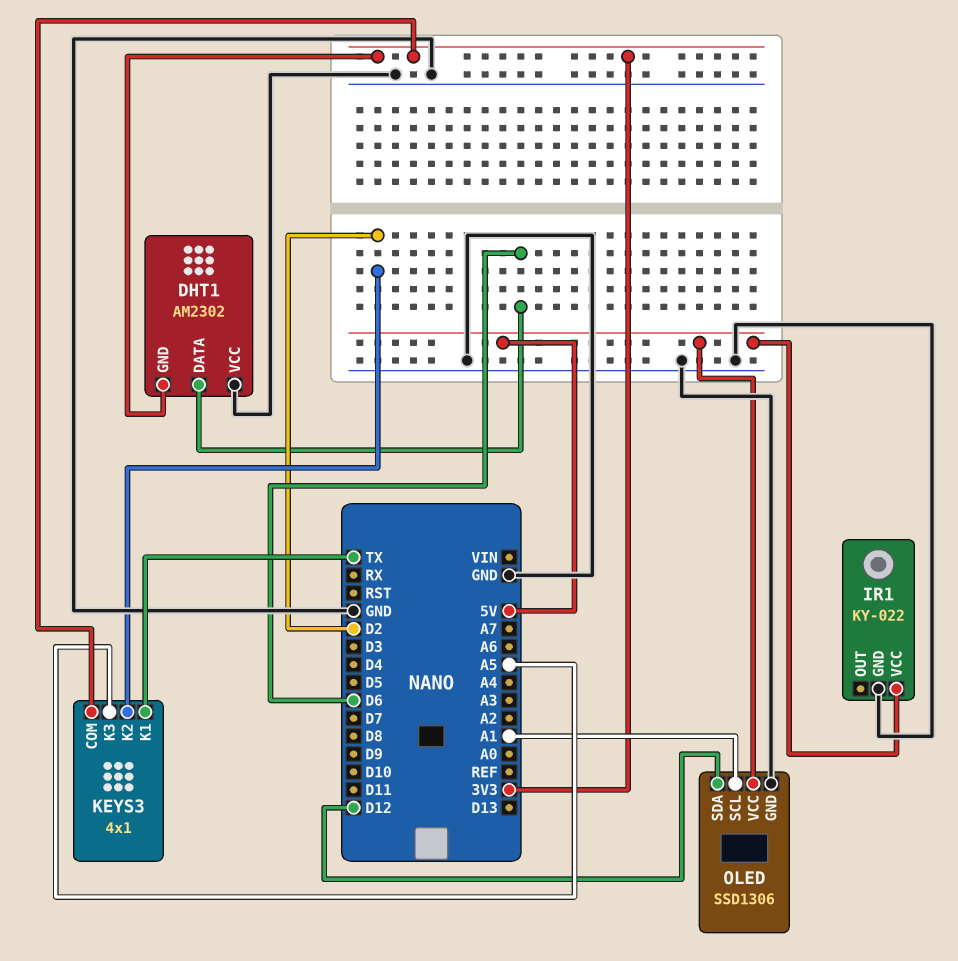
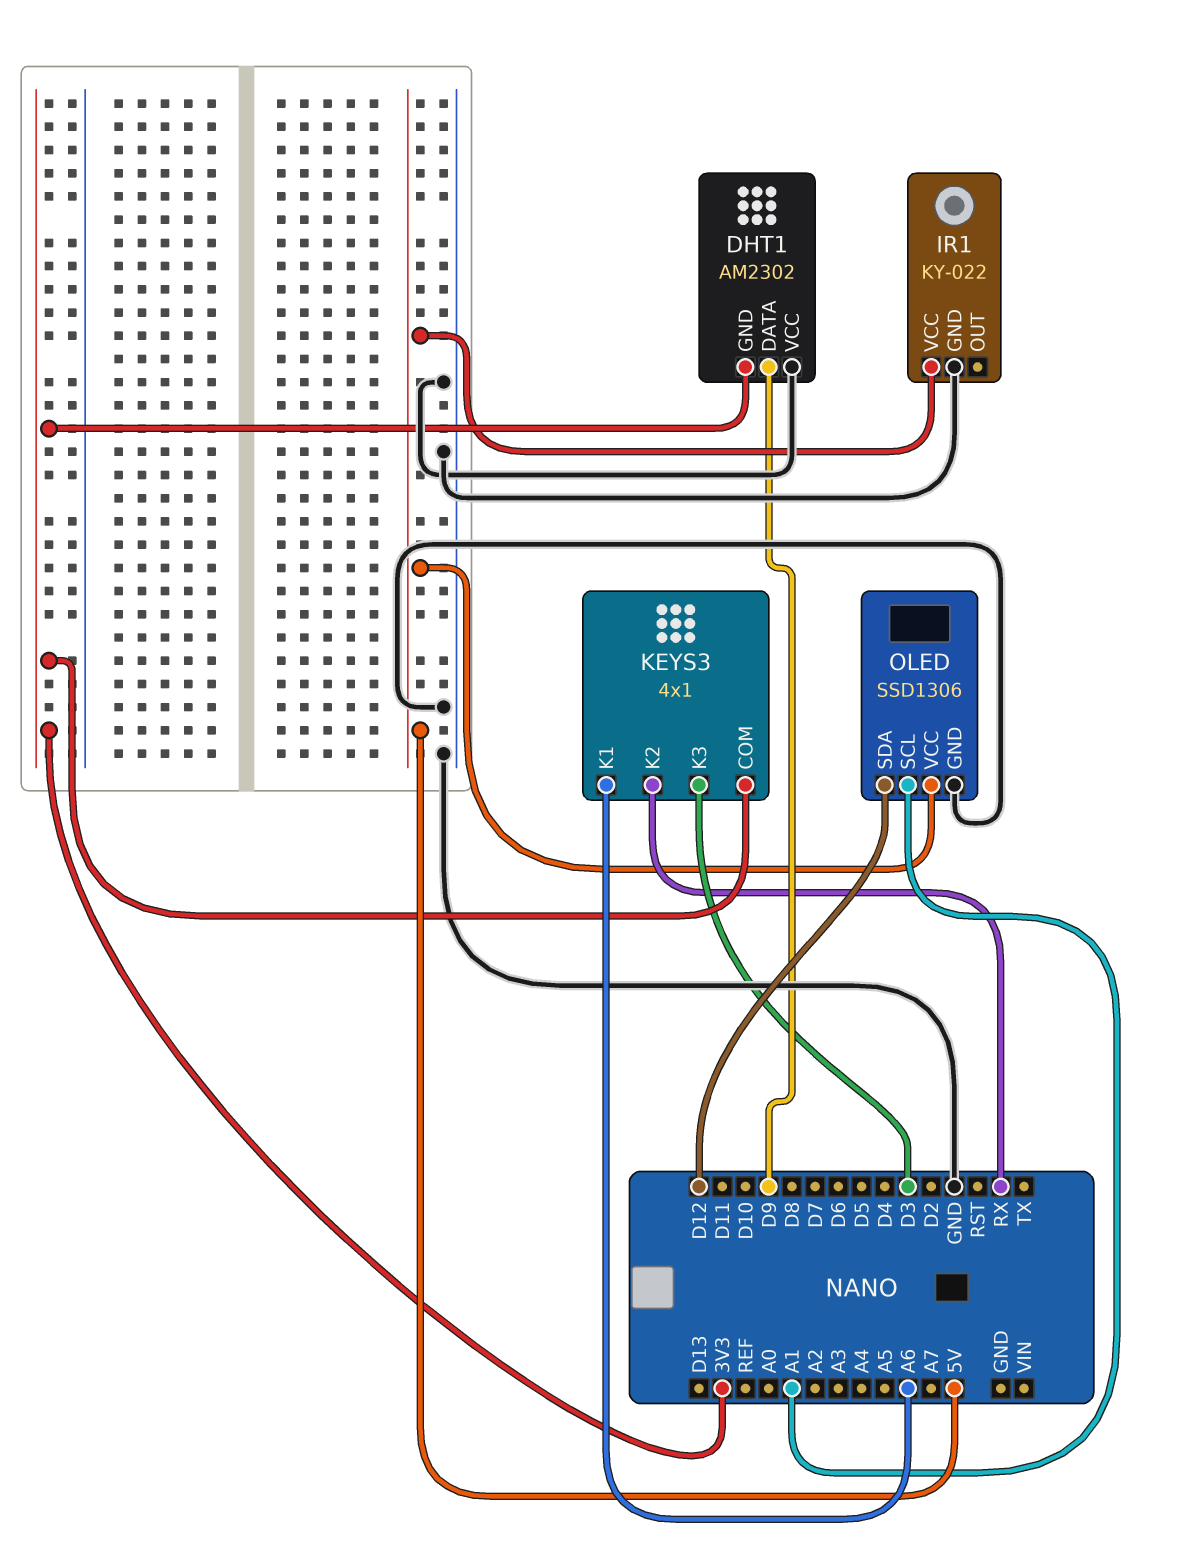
DHT1 pin DATA: D6 -> D9
KEYS3 pin K1: TX -> A6
KEYS3 pin K2: D2 -> RX
KEYS3 pin K3: A5 -> D3

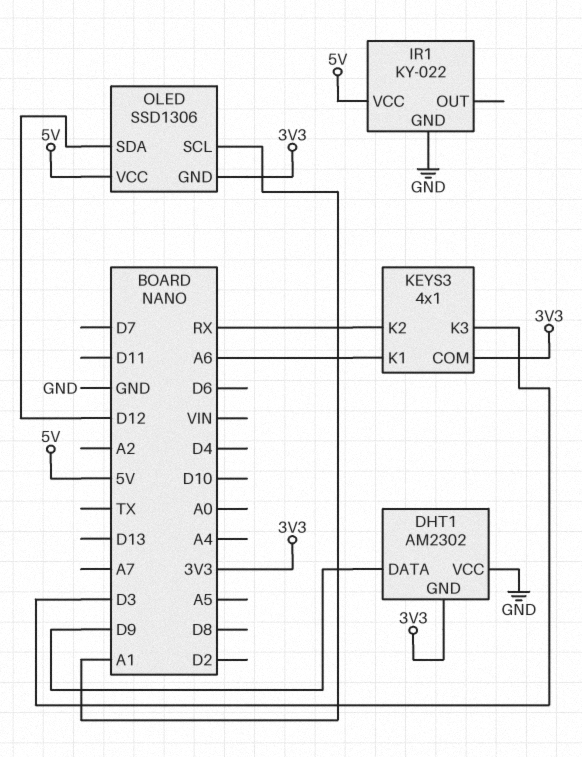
OLED pin GND: GND -> 3V3

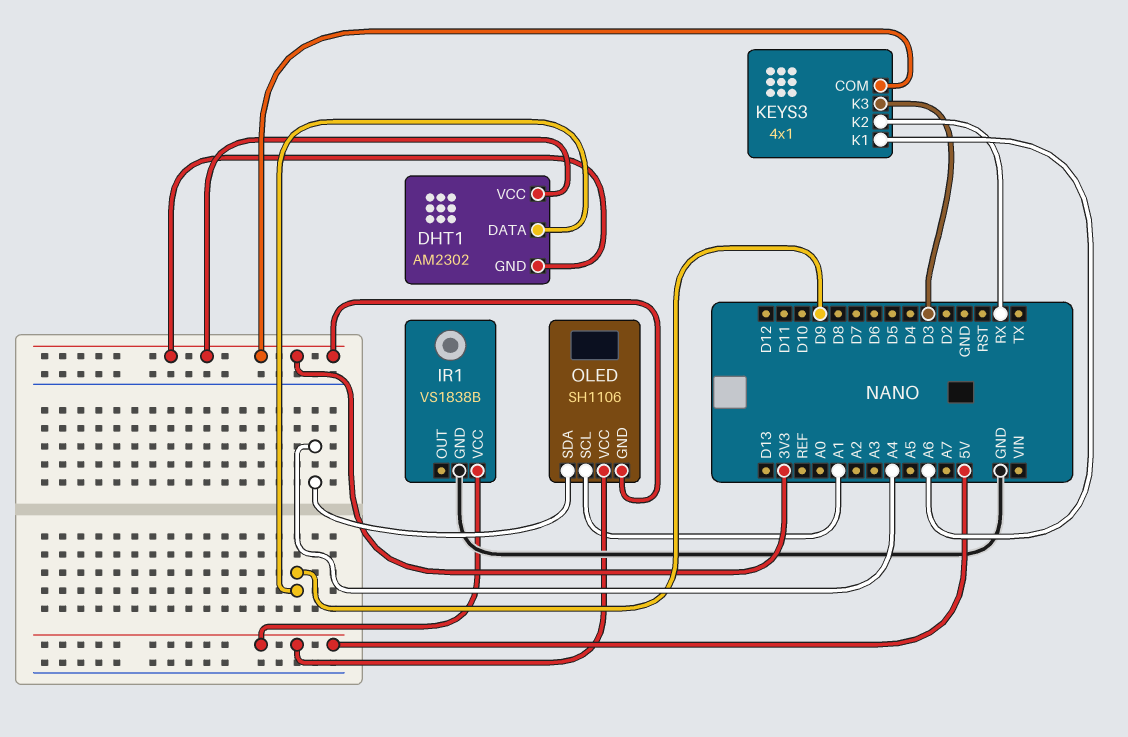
DHT1 pin VCC: GND -> 3V3
IR1: KY-022 -> VS1838B
OLED: SSD1306 -> SH1106
OLED pin SDA: D12 -> A4

